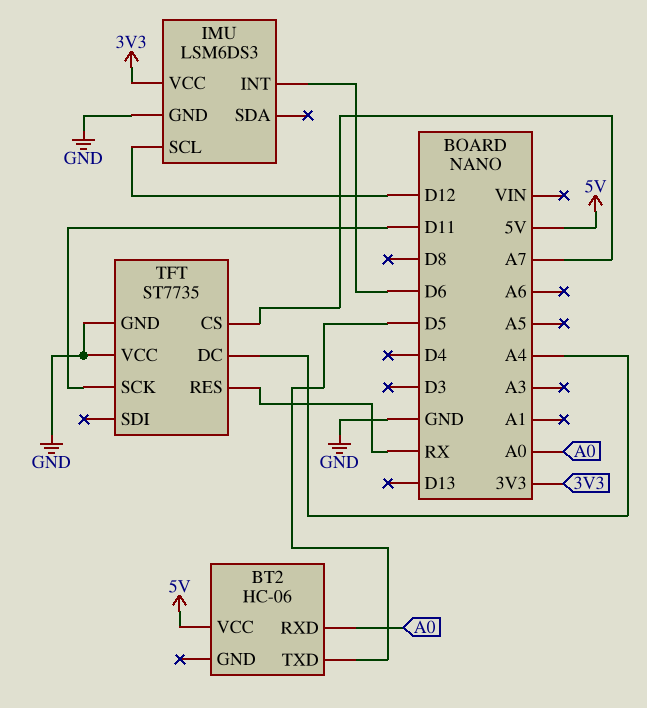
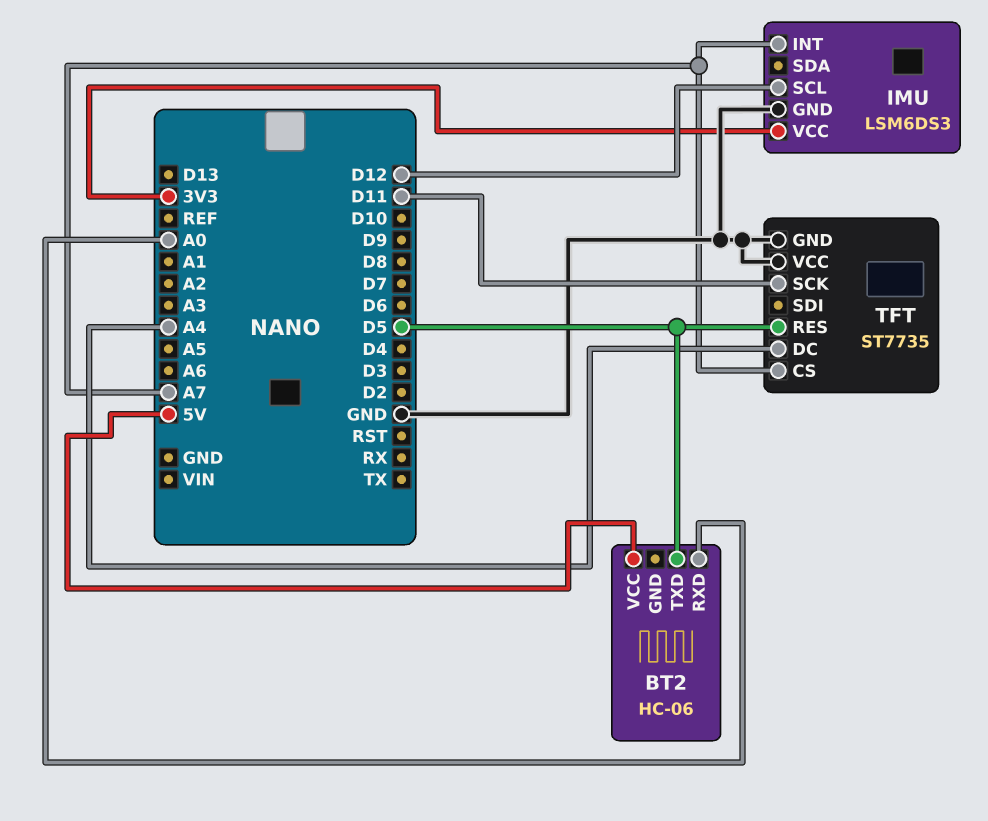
IMU pin INT: D6 -> A7
TFT pin RES: RX -> D5

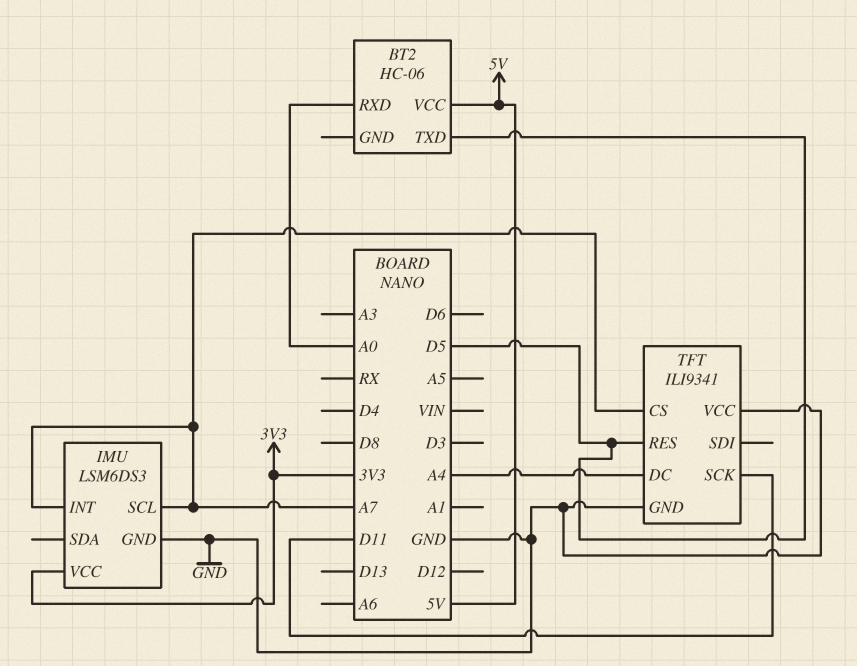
IMU pin SCL: D12 -> A7
TFT: ST7735 -> ILI9341

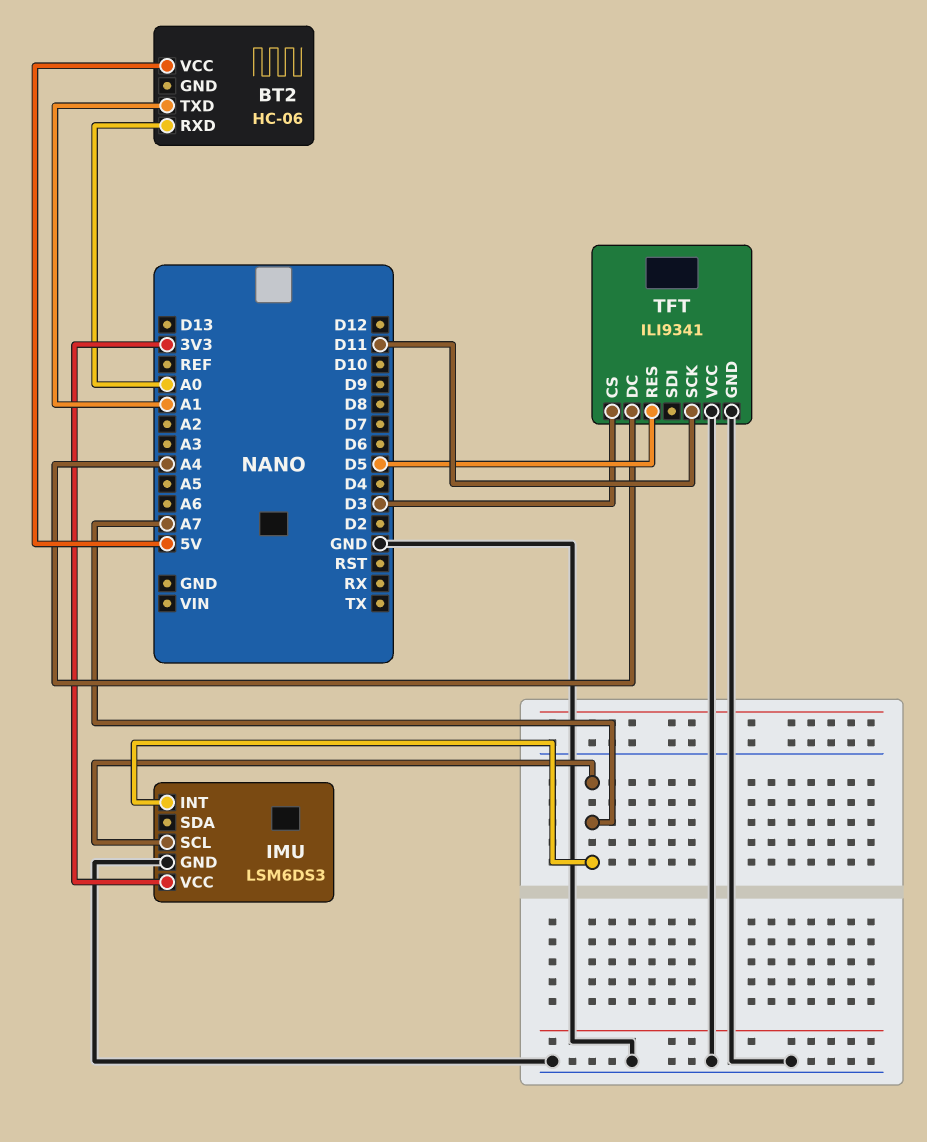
BT2 pin TXD: D5 -> A1
TFT pin CS: A7 -> D3

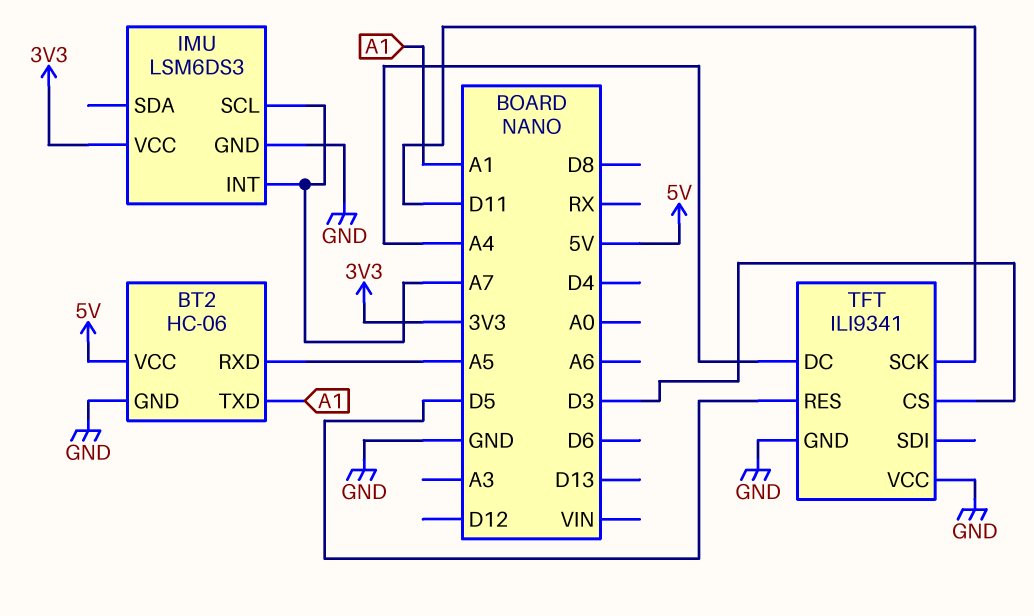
BT2 pin GND: none -> GND
BT2 pin RXD: A0 -> A5

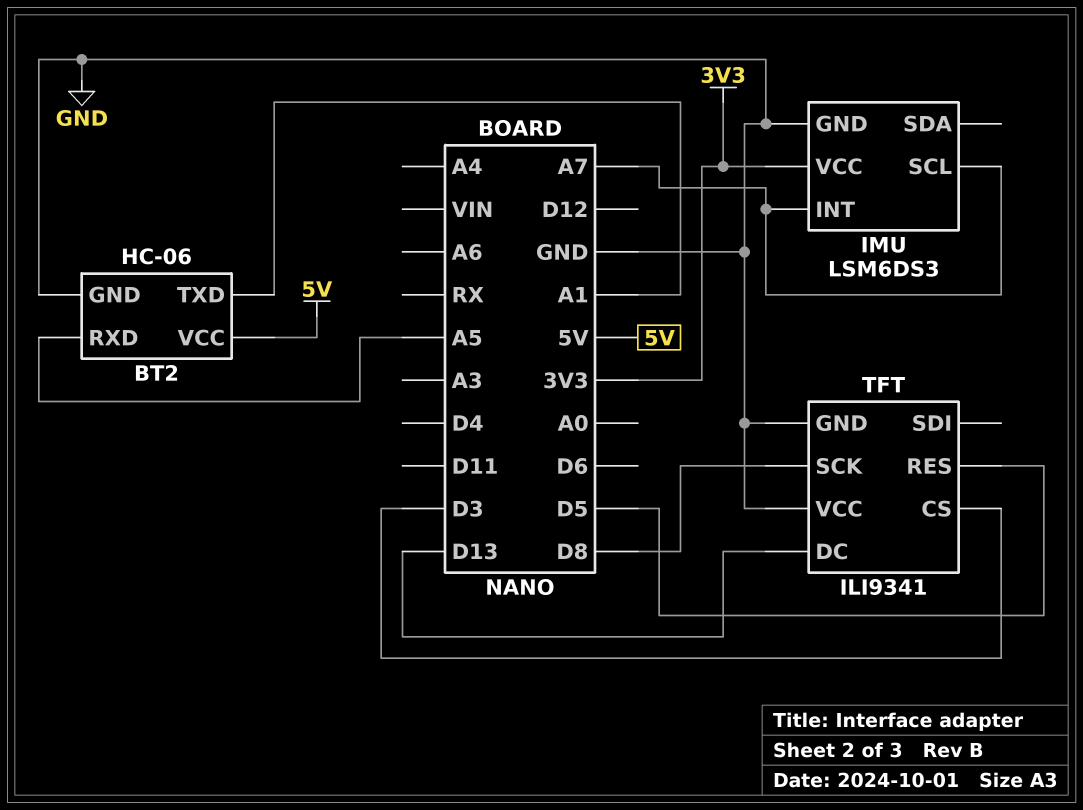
TFT pin DC: A4 -> D13
TFT pin SCK: D11 -> D8

